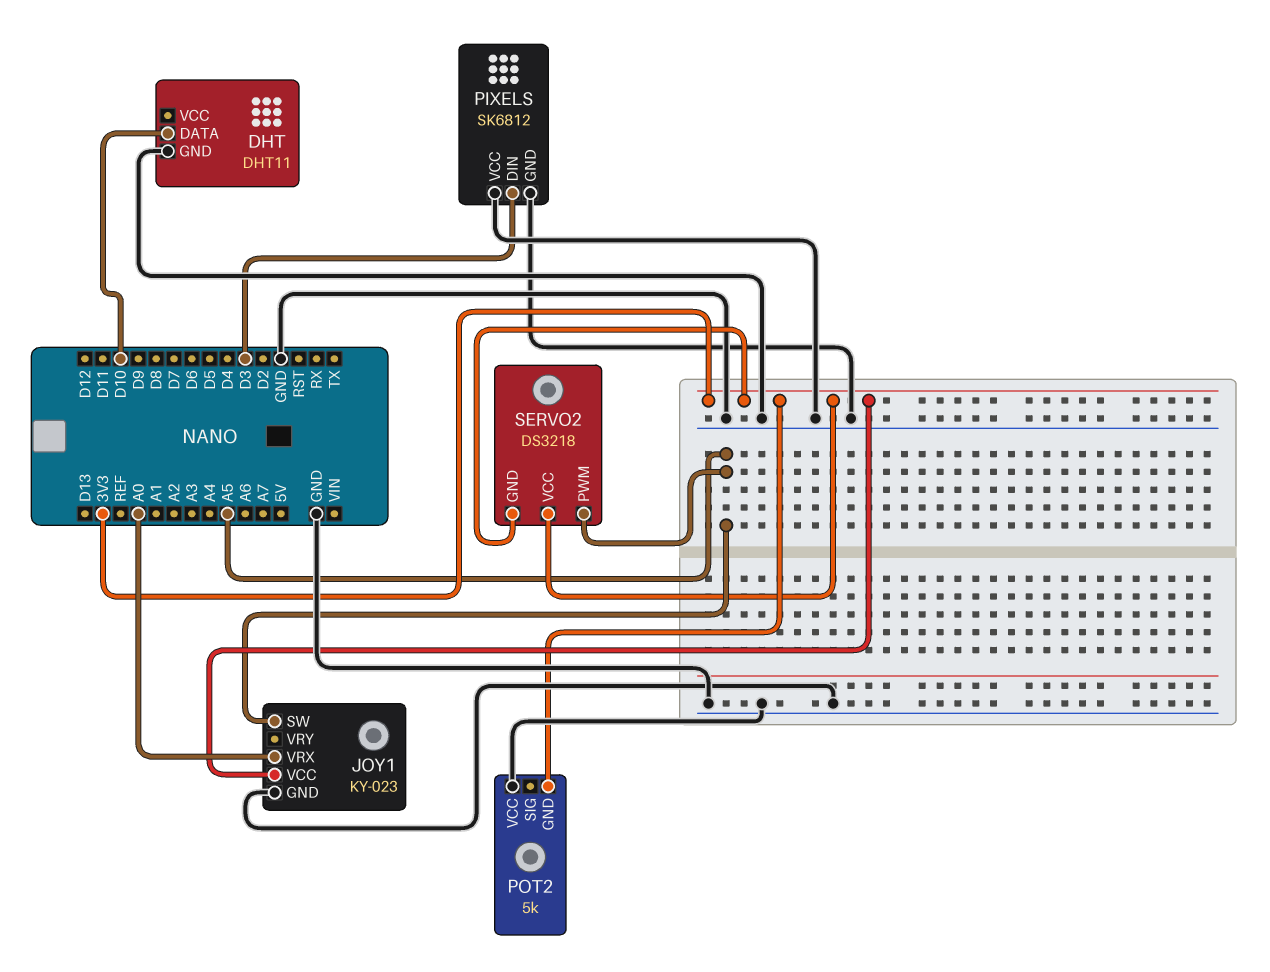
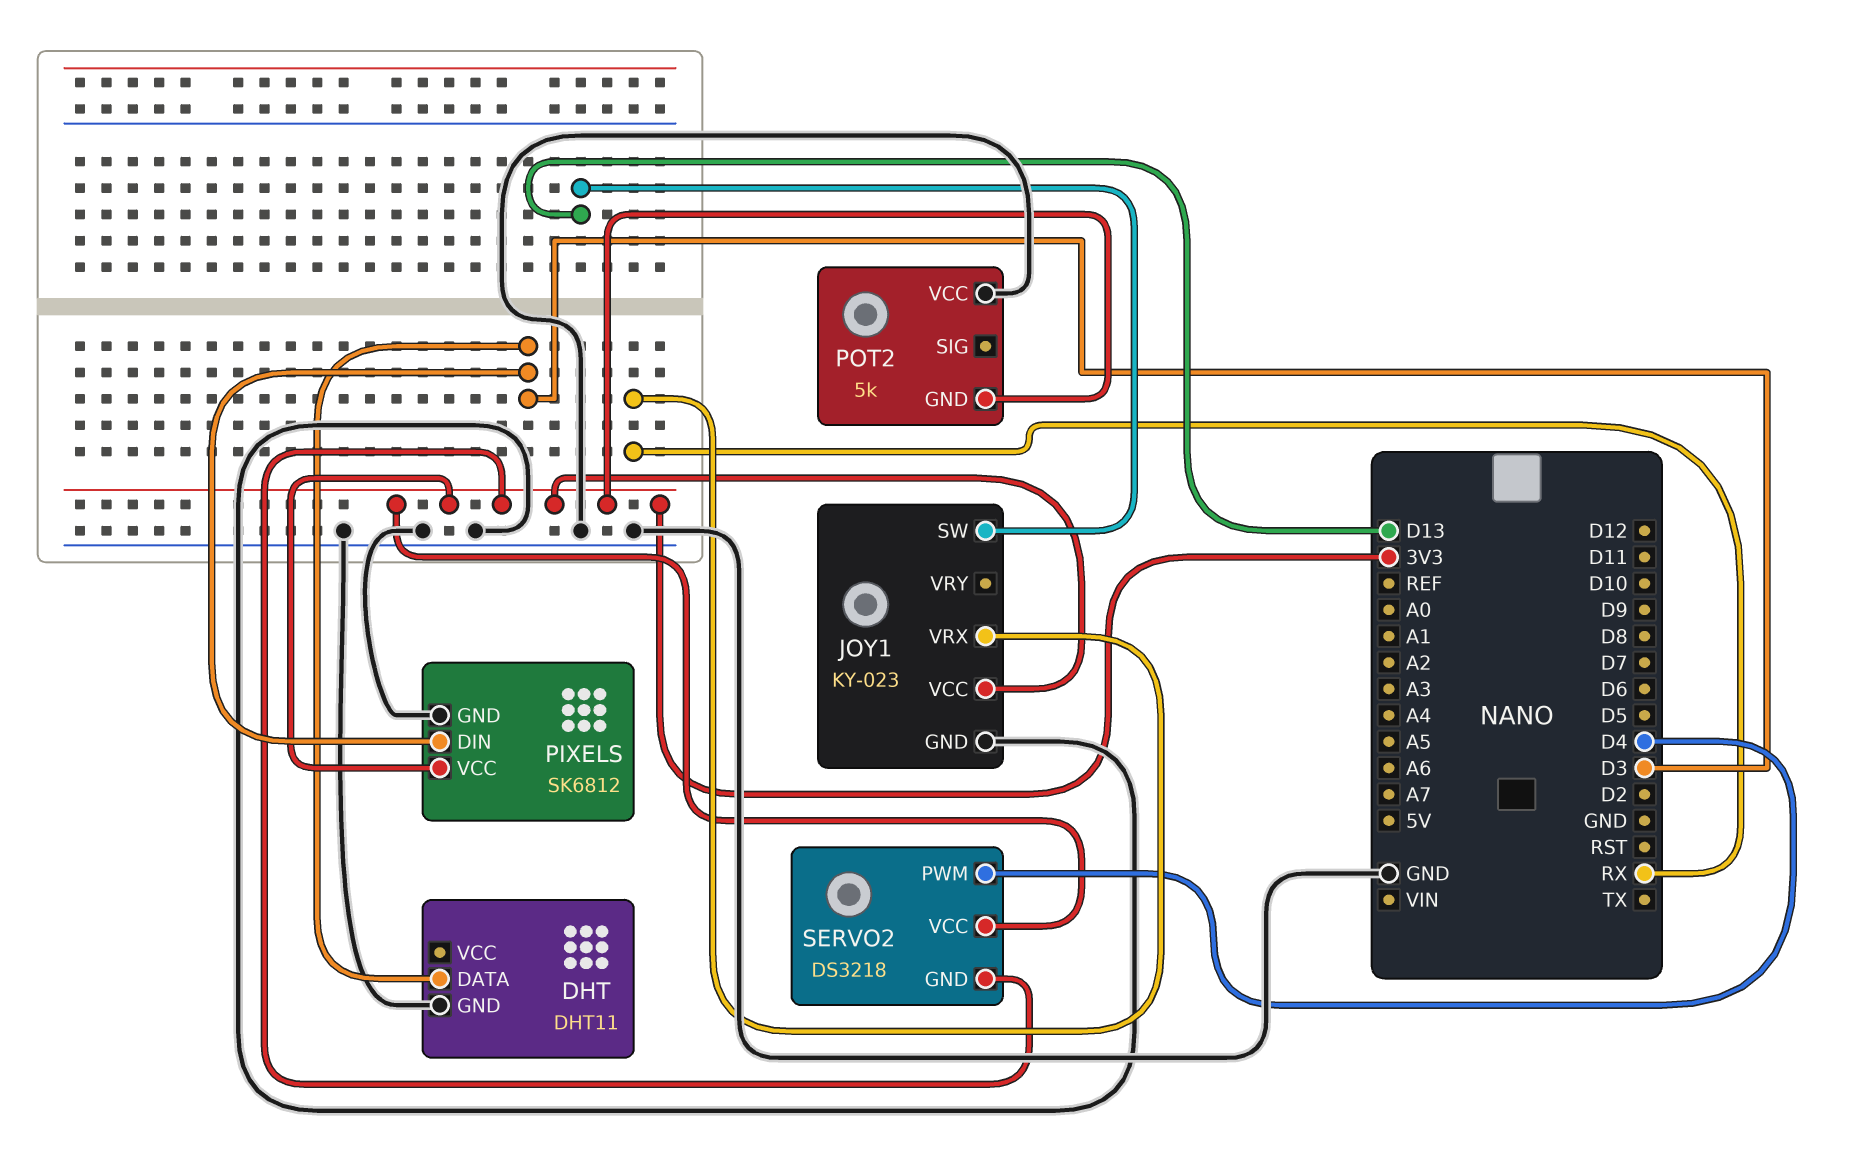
DHT pin DATA: D10 -> D3
JOY1 pin SW: A5 -> D13
JOY1 pin VRX: A0 -> RX
PIXELS pin VCC: GND -> 3V3
SERVO2 pin PWM: A5 -> D4

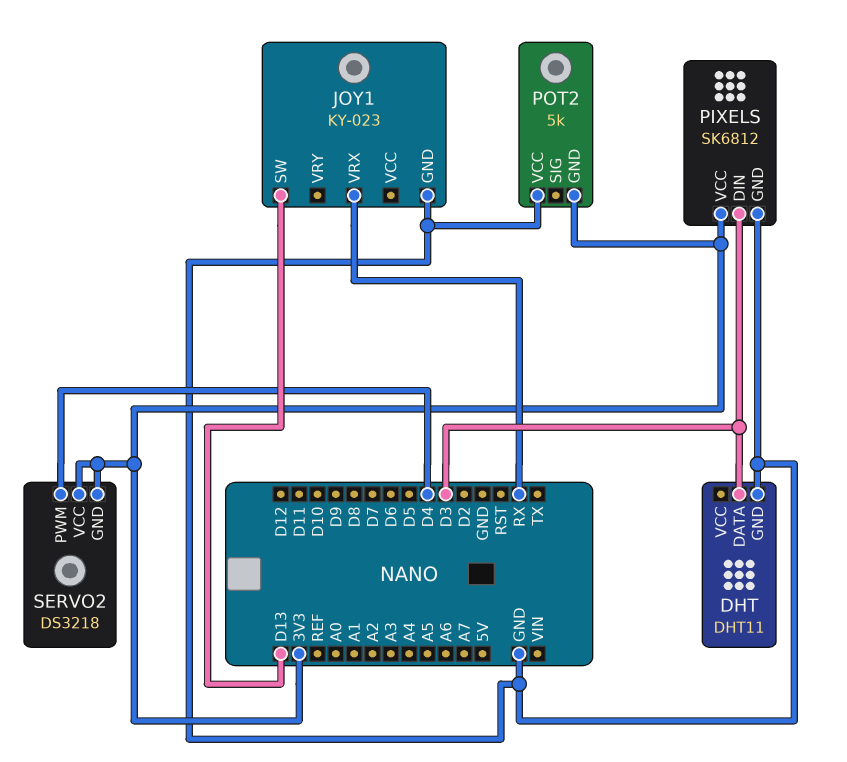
JOY1 pin VCC: 3V3 -> none

